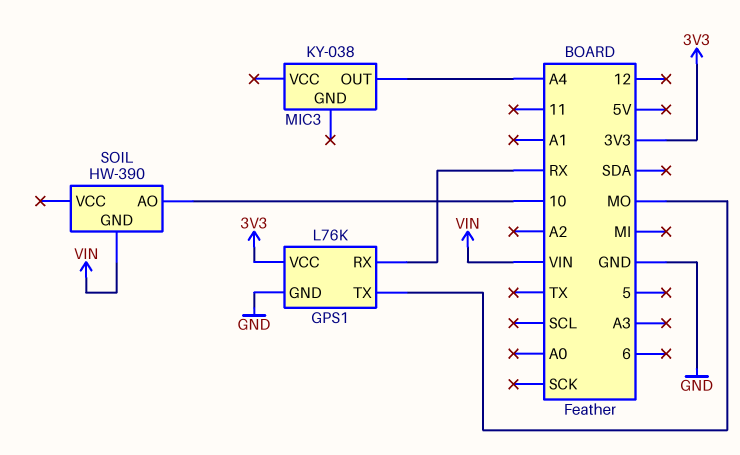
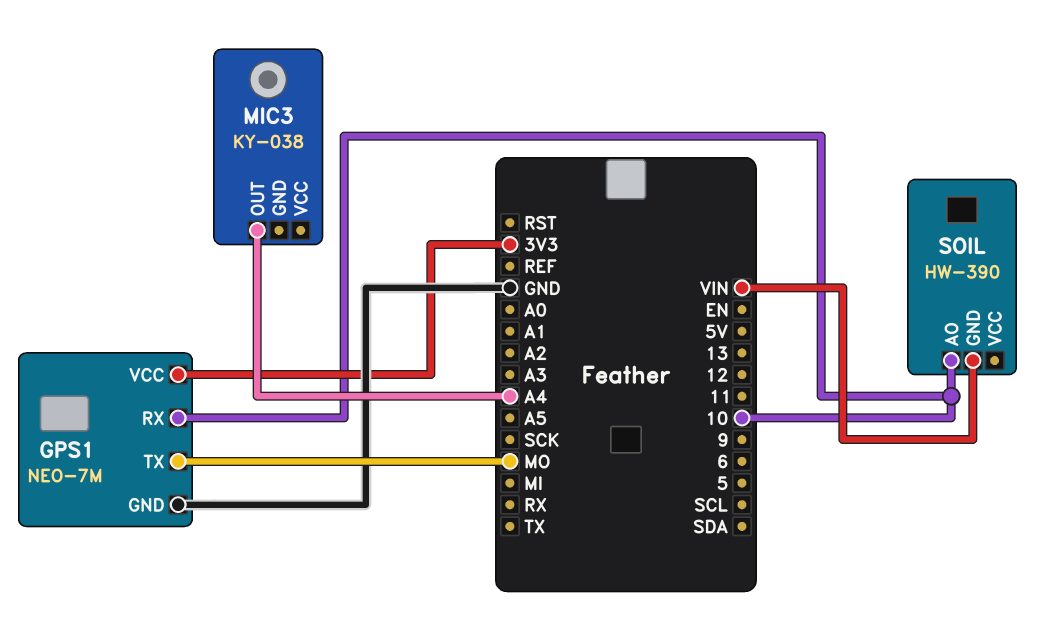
GPS1: L76K -> NEO-7M
GPS1 pin RX: RX -> 10

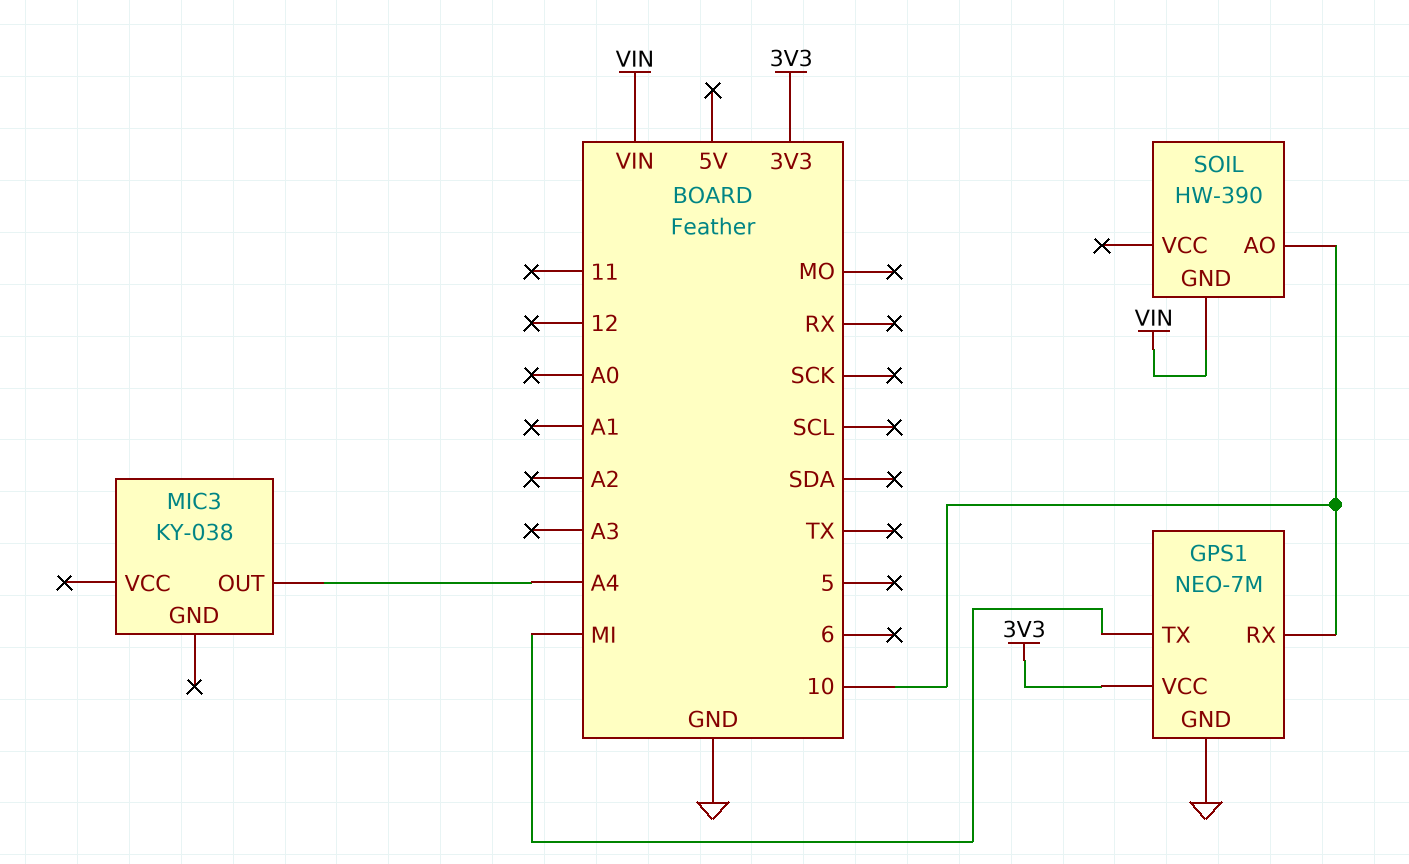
GPS1 pin TX: MO -> MI

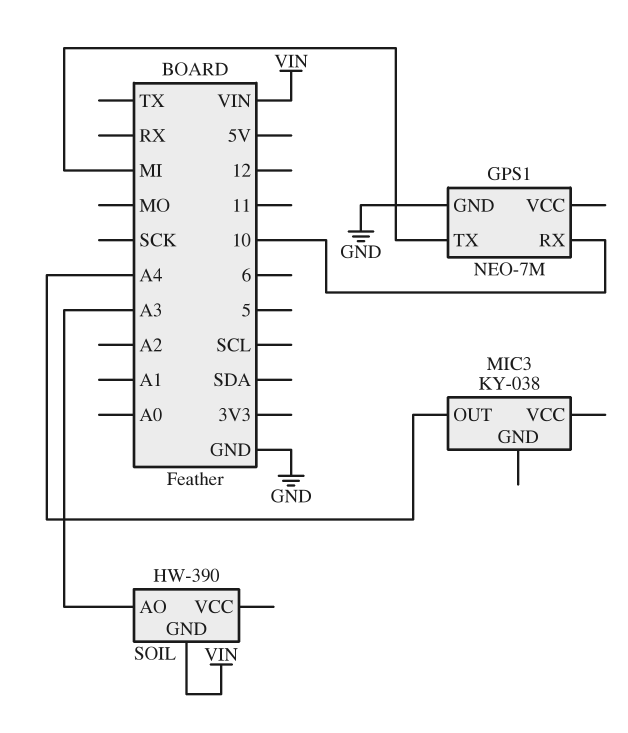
GPS1 pin VCC: 3V3 -> none
SOIL pin AO: 10 -> A3

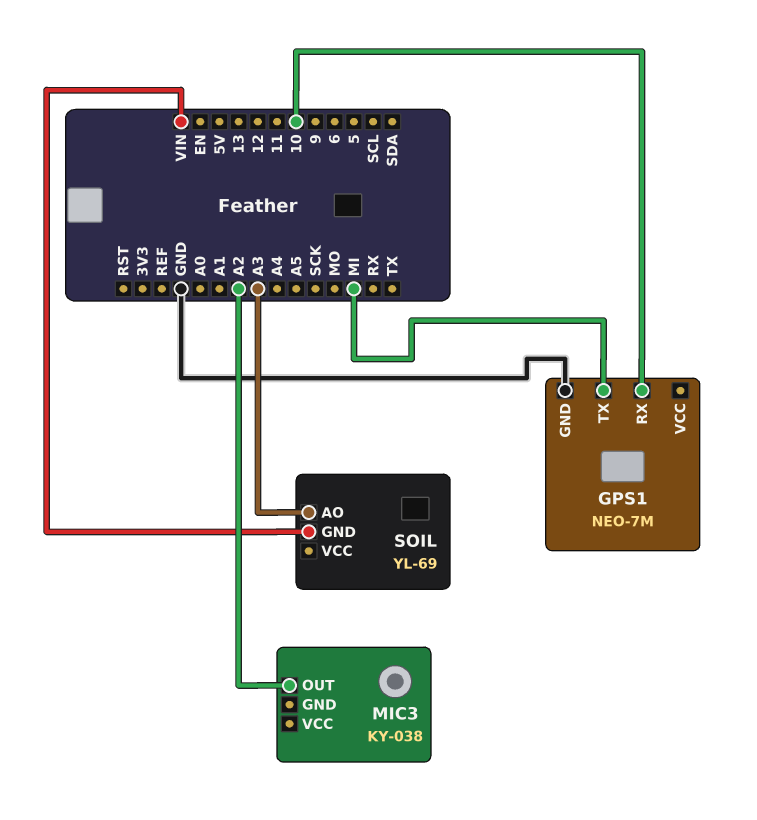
MIC3 pin OUT: A4 -> A2
SOIL: HW-390 -> YL-69

